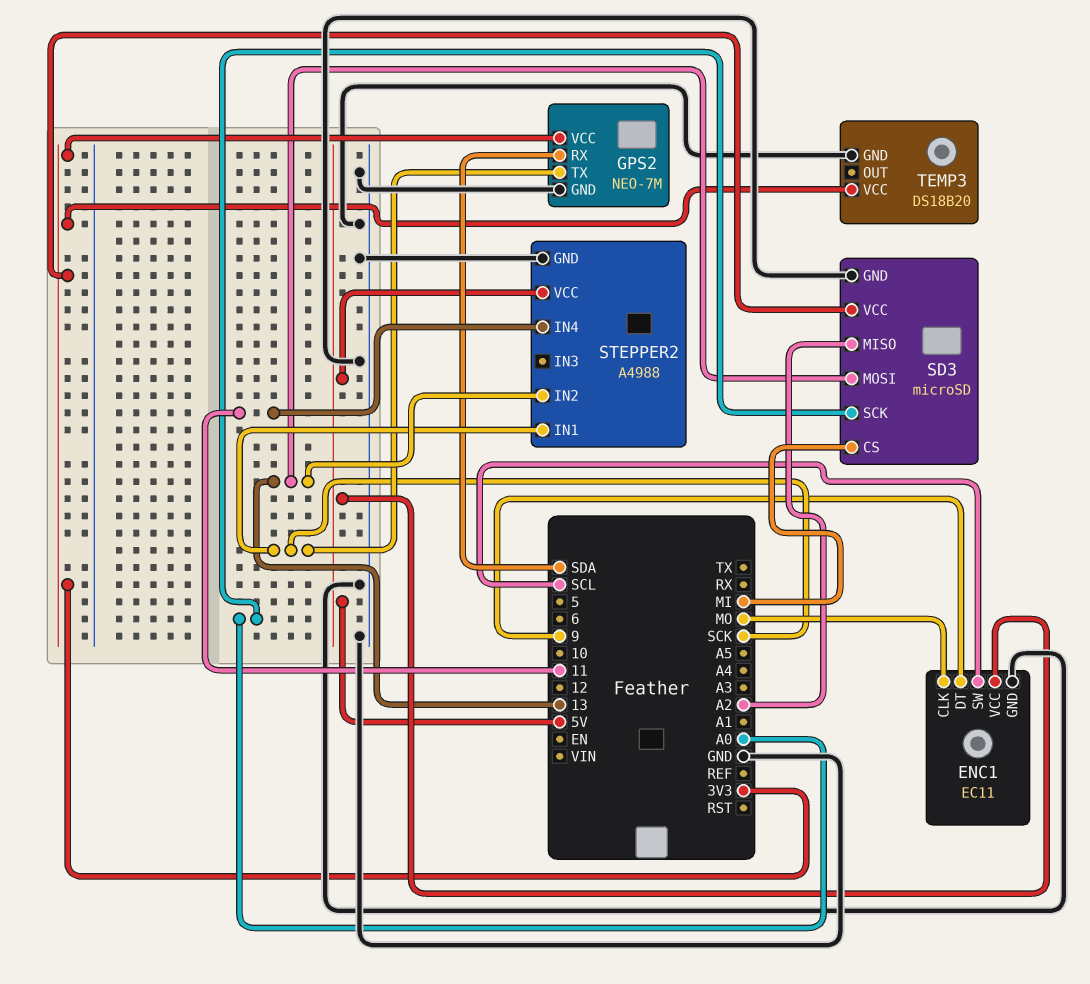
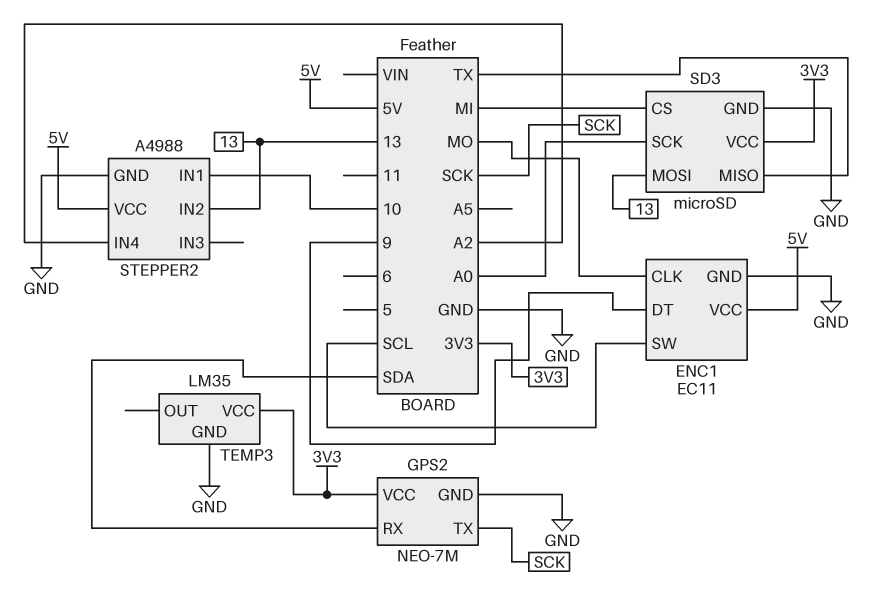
SD3 pin MISO: A2 -> TX
STEPPER2 pin IN1: SCK -> 10
STEPPER2 pin IN4: 11 -> A2
TEMP3: DS18B20 -> LM35

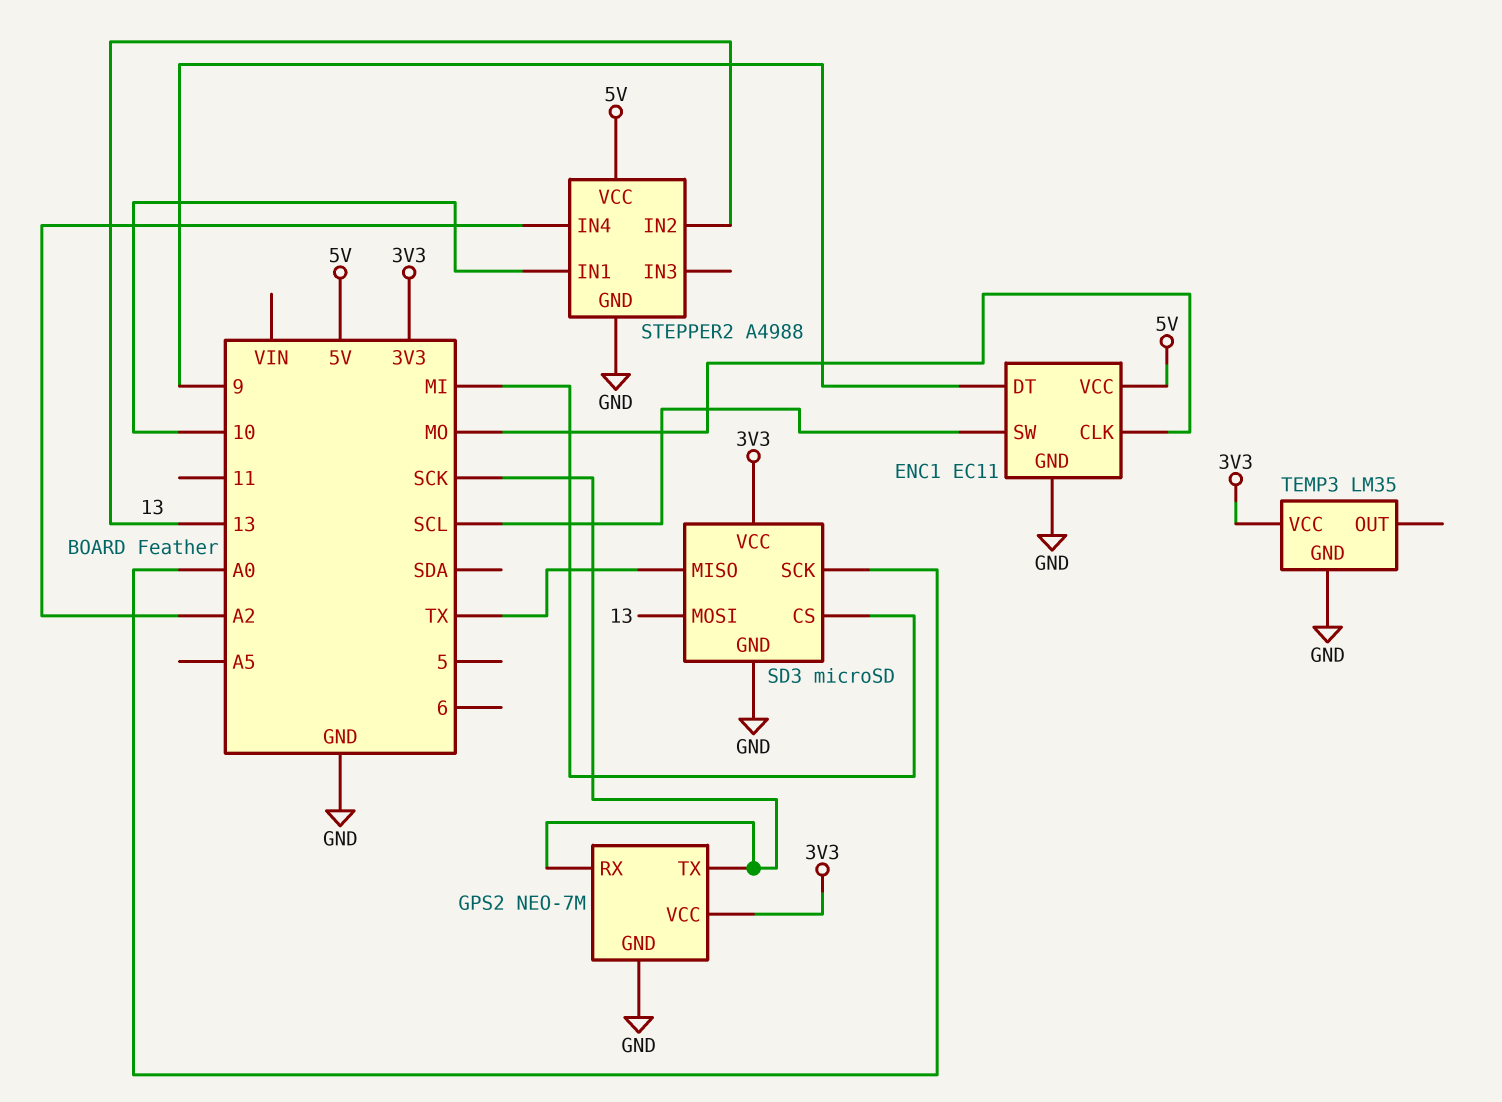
GPS2 pin RX: SDA -> SCK

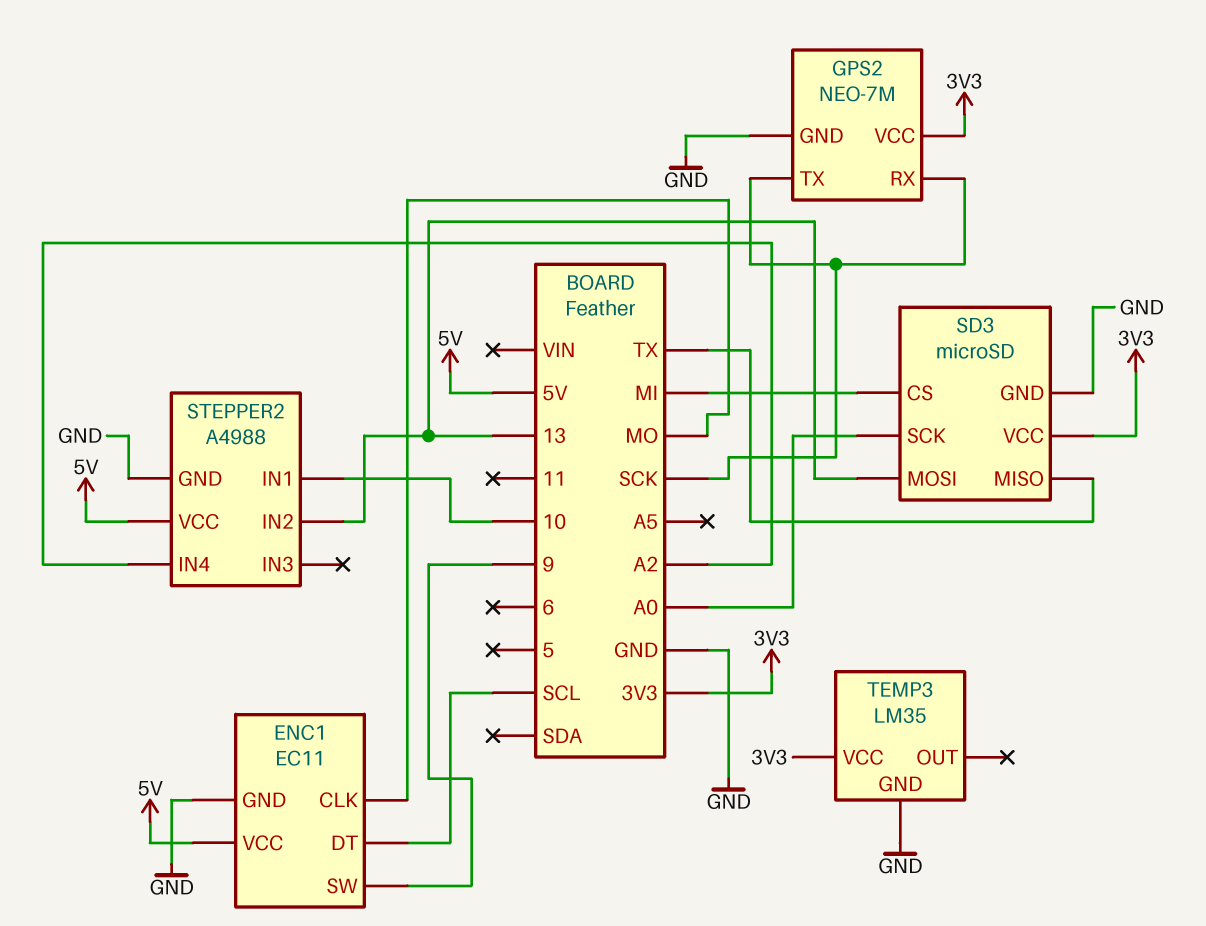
ENC1 pin DT: 9 -> SCL
ENC1 pin SW: SCL -> 9

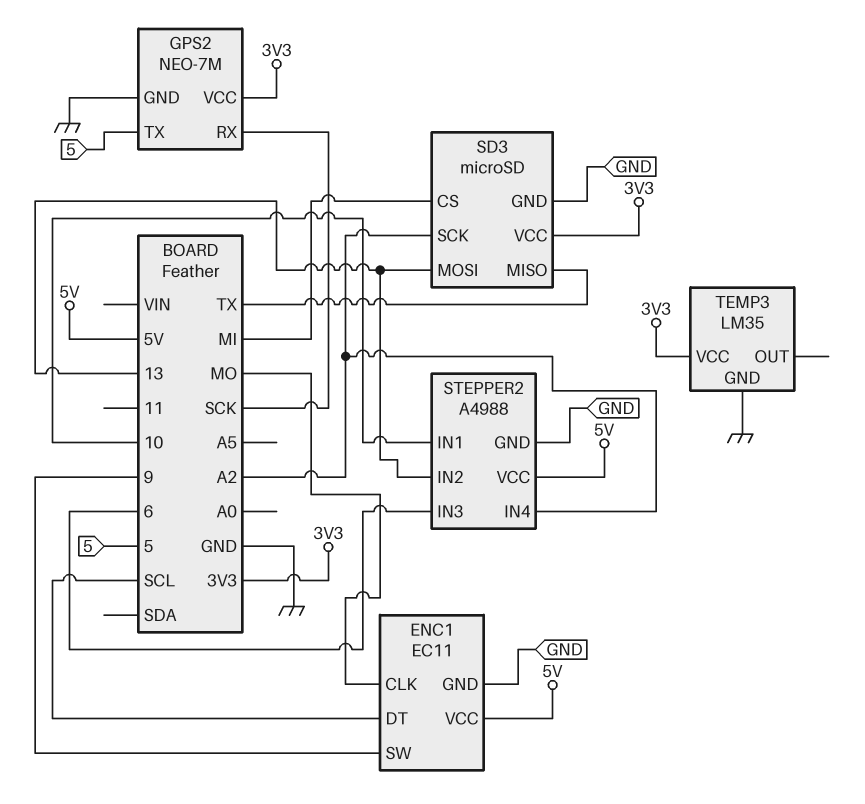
GPS2 pin TX: SCK -> 5
SD3 pin SCK: A0 -> A2
STEPPER2 pin IN3: none -> 6

